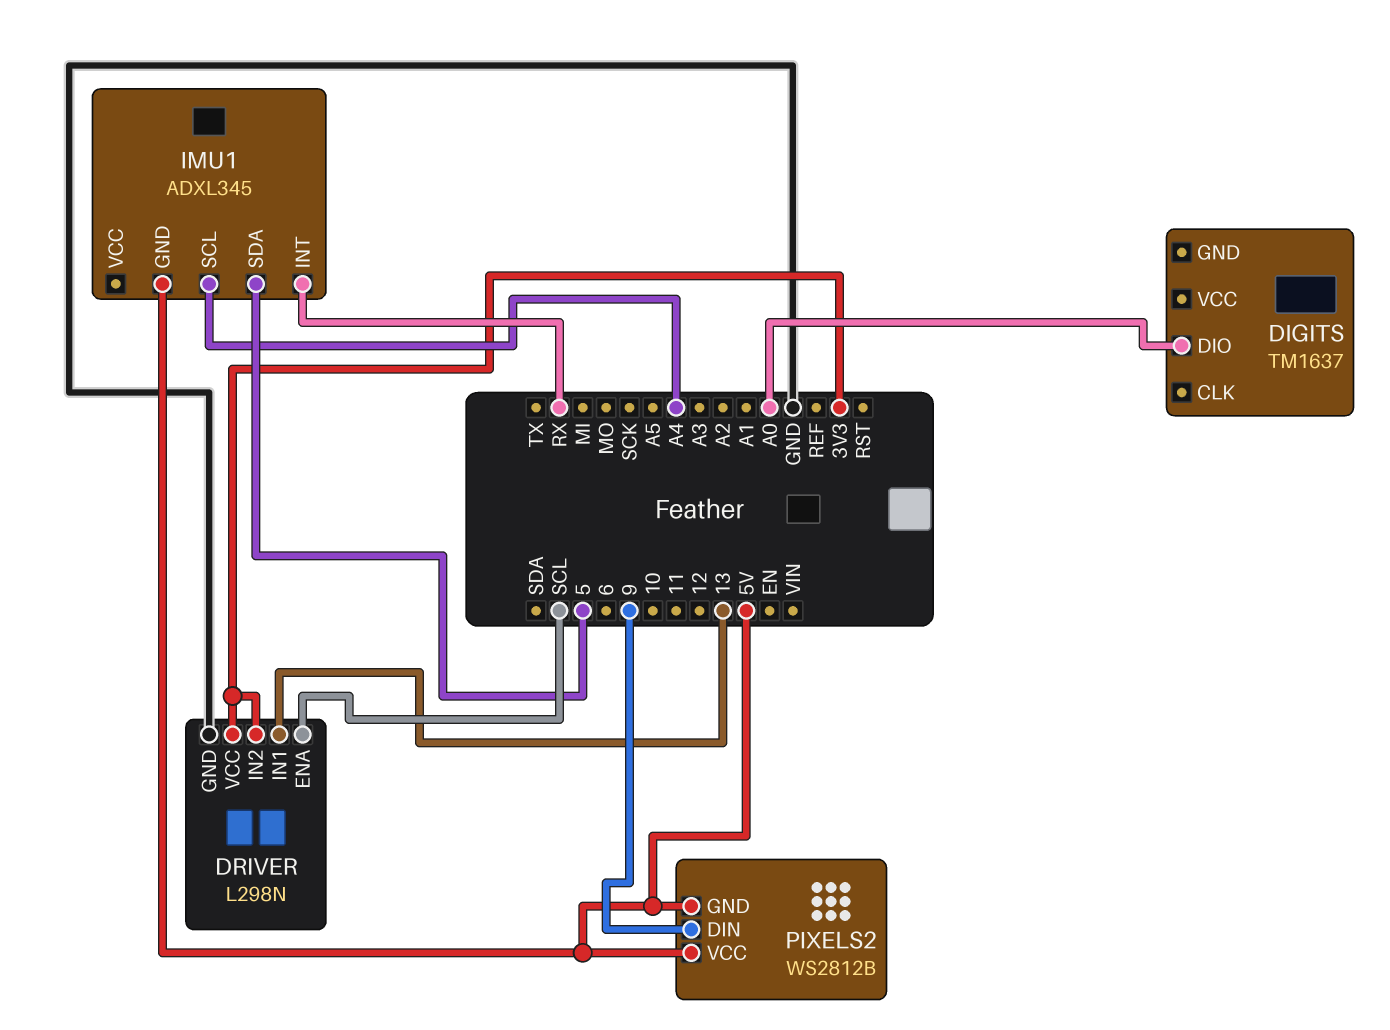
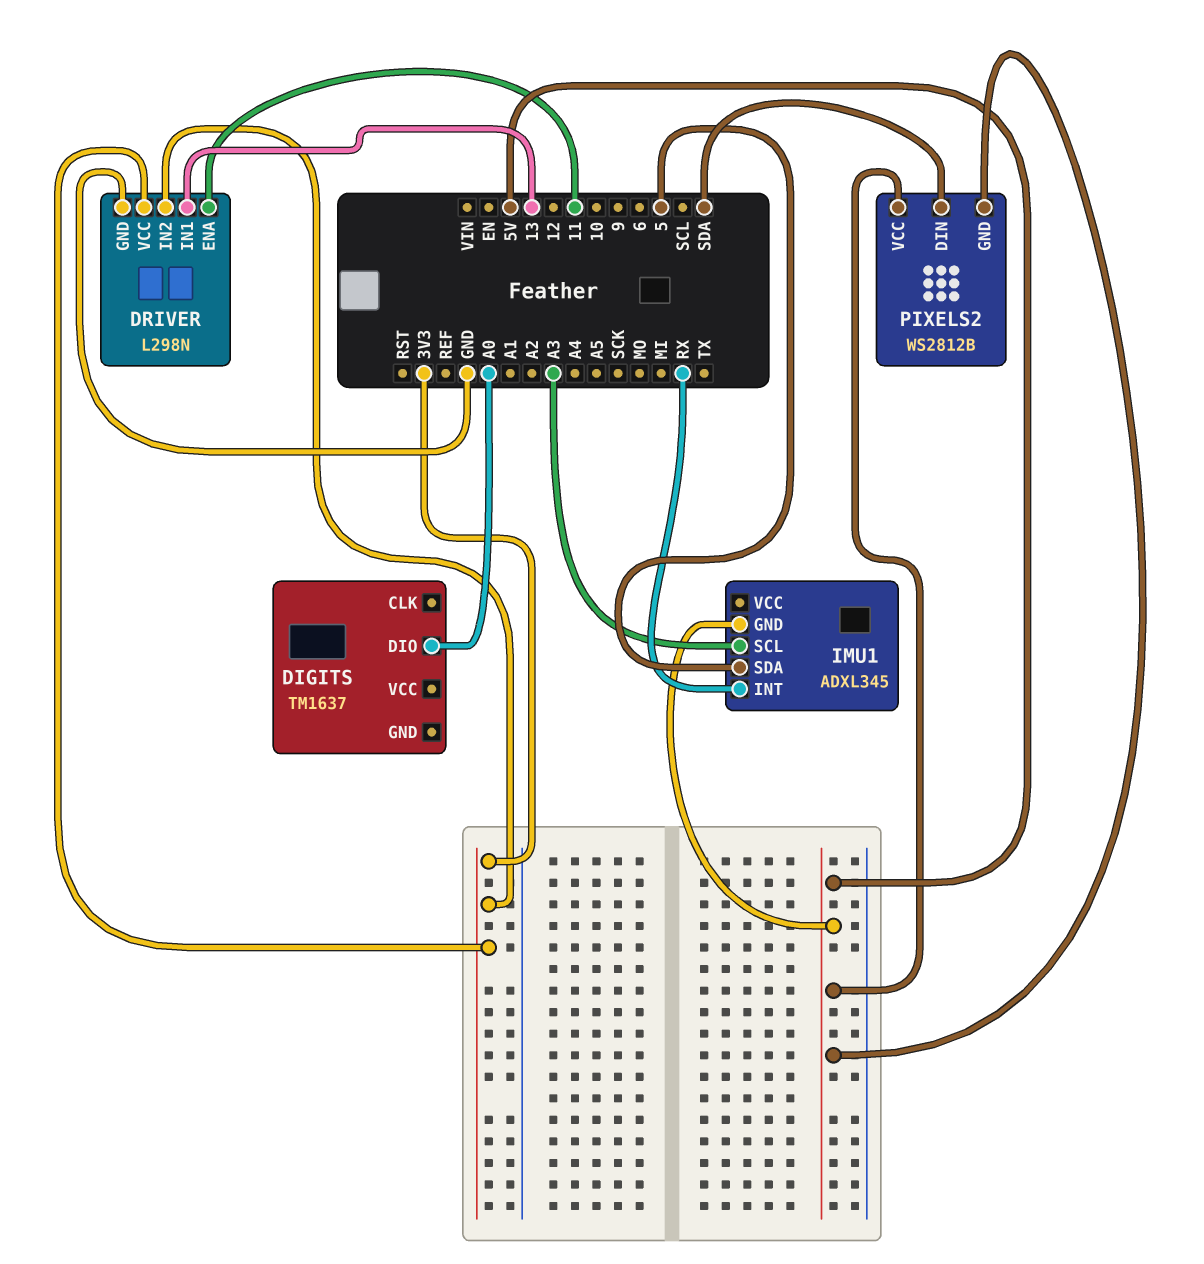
DRIVER pin ENA: SCL -> 11
IMU1 pin SCL: A4 -> A3
PIXELS2 pin DIN: 9 -> SDA

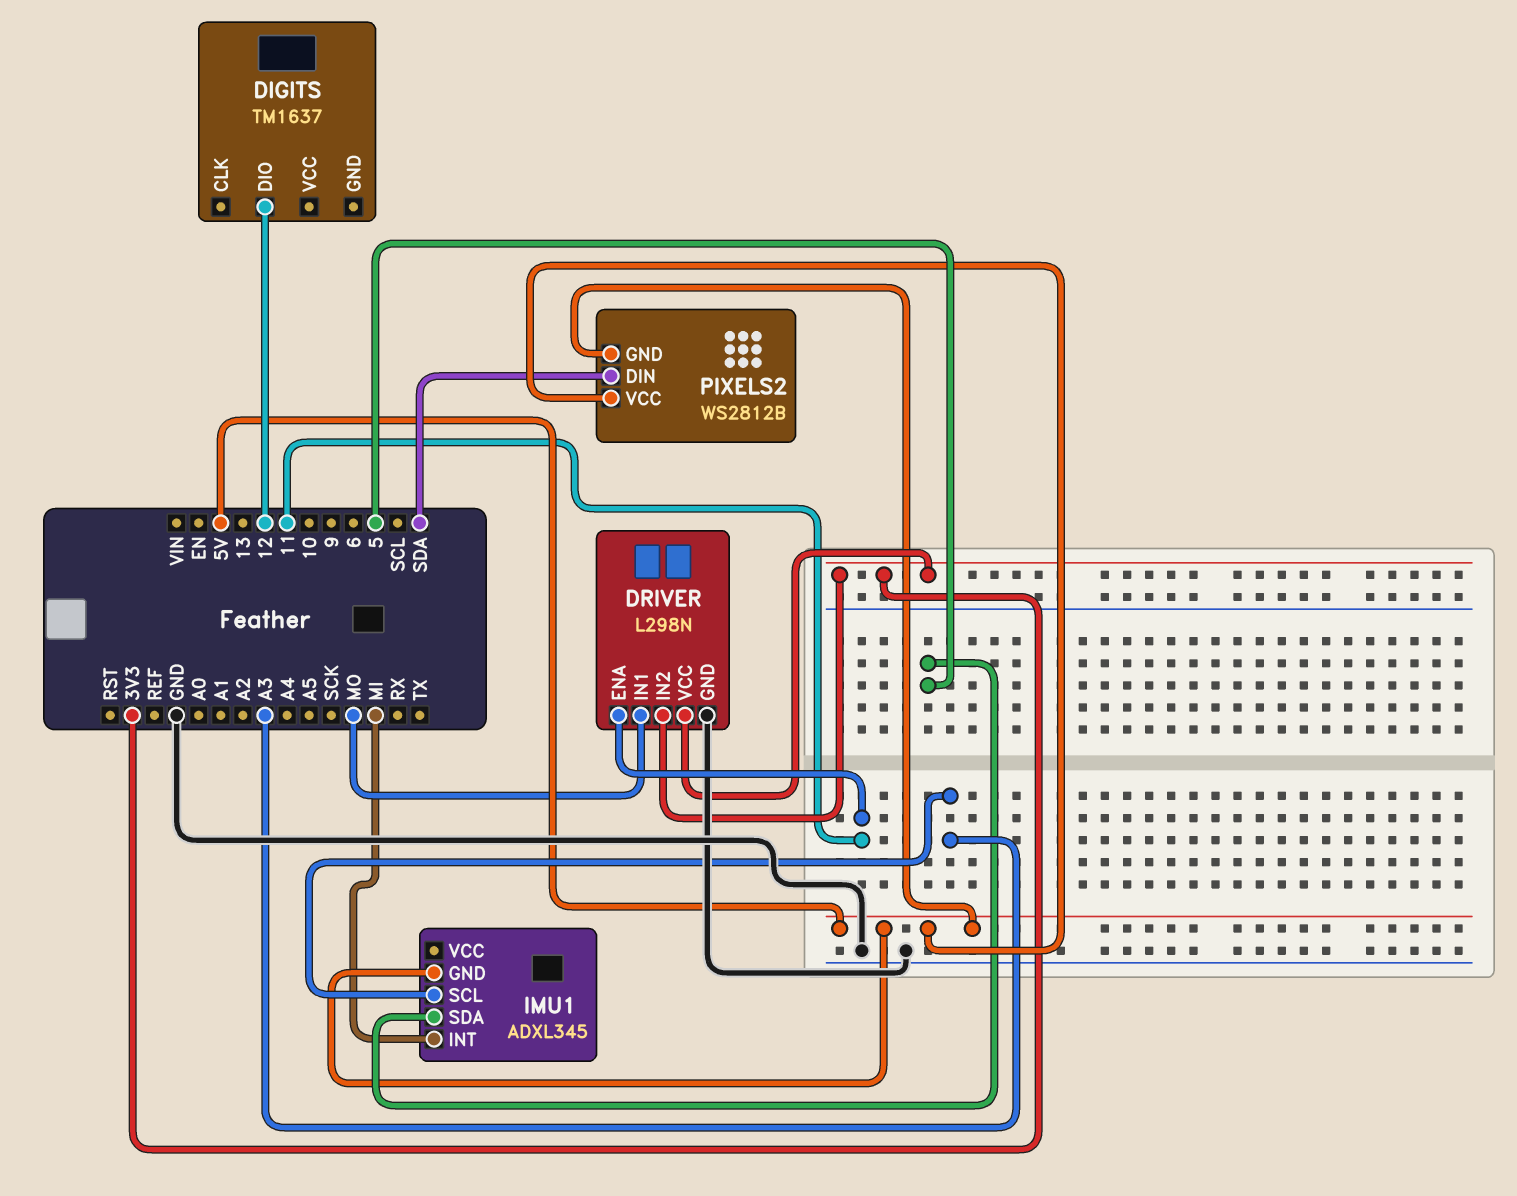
DIGITS pin DIO: A0 -> 12
DRIVER pin IN1: 13 -> MO
IMU1 pin INT: RX -> MI

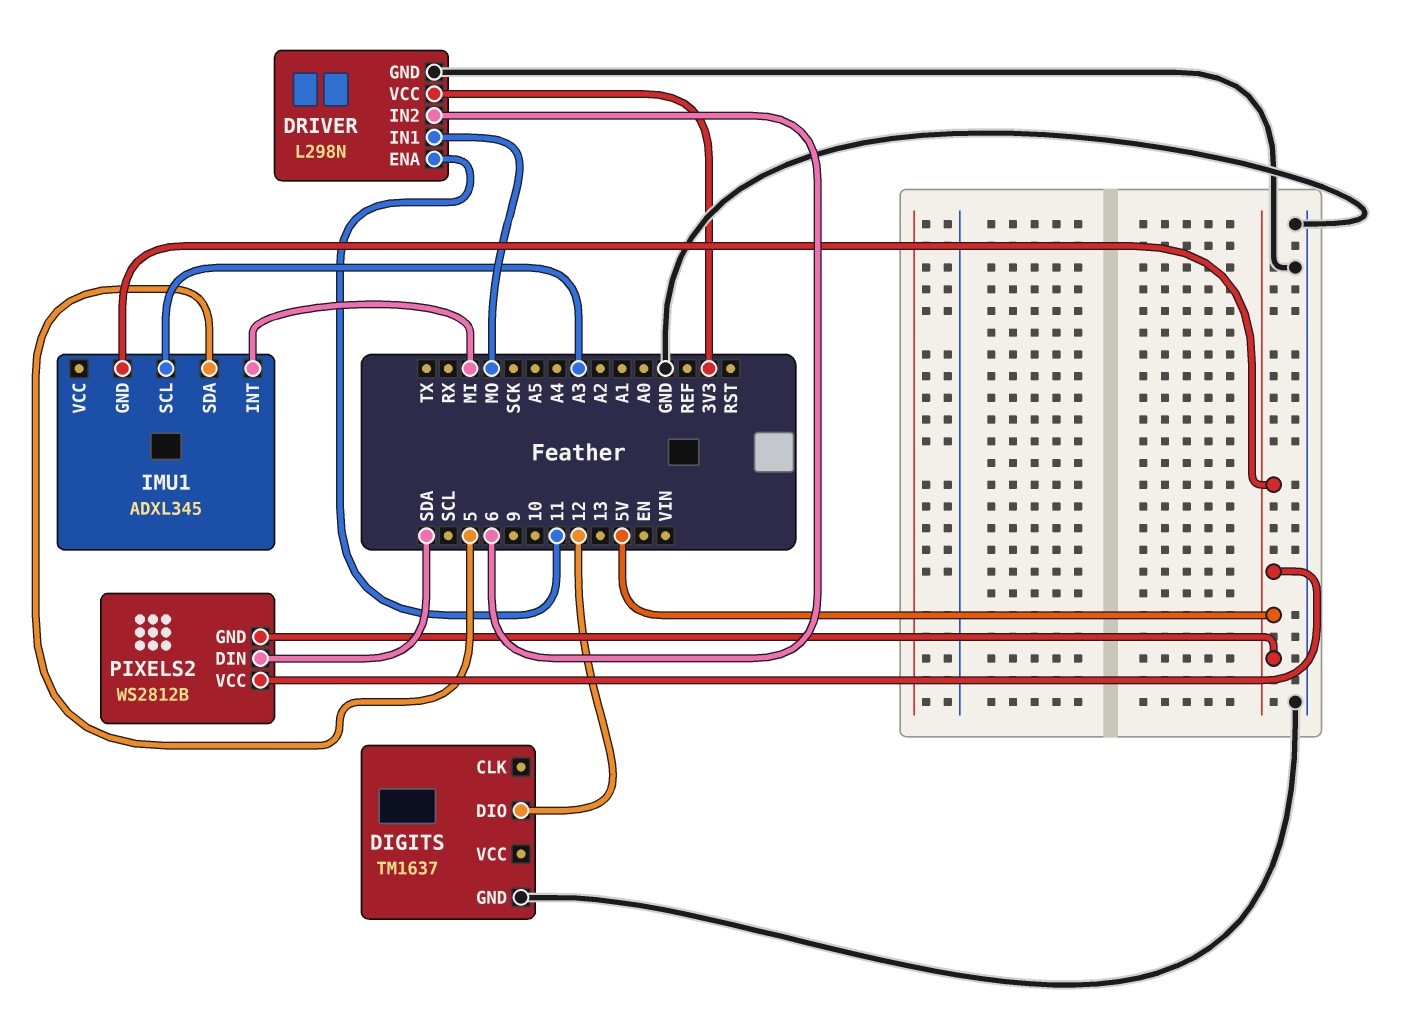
DIGITS pin GND: none -> GND
DRIVER pin IN2: 3V3 -> 6

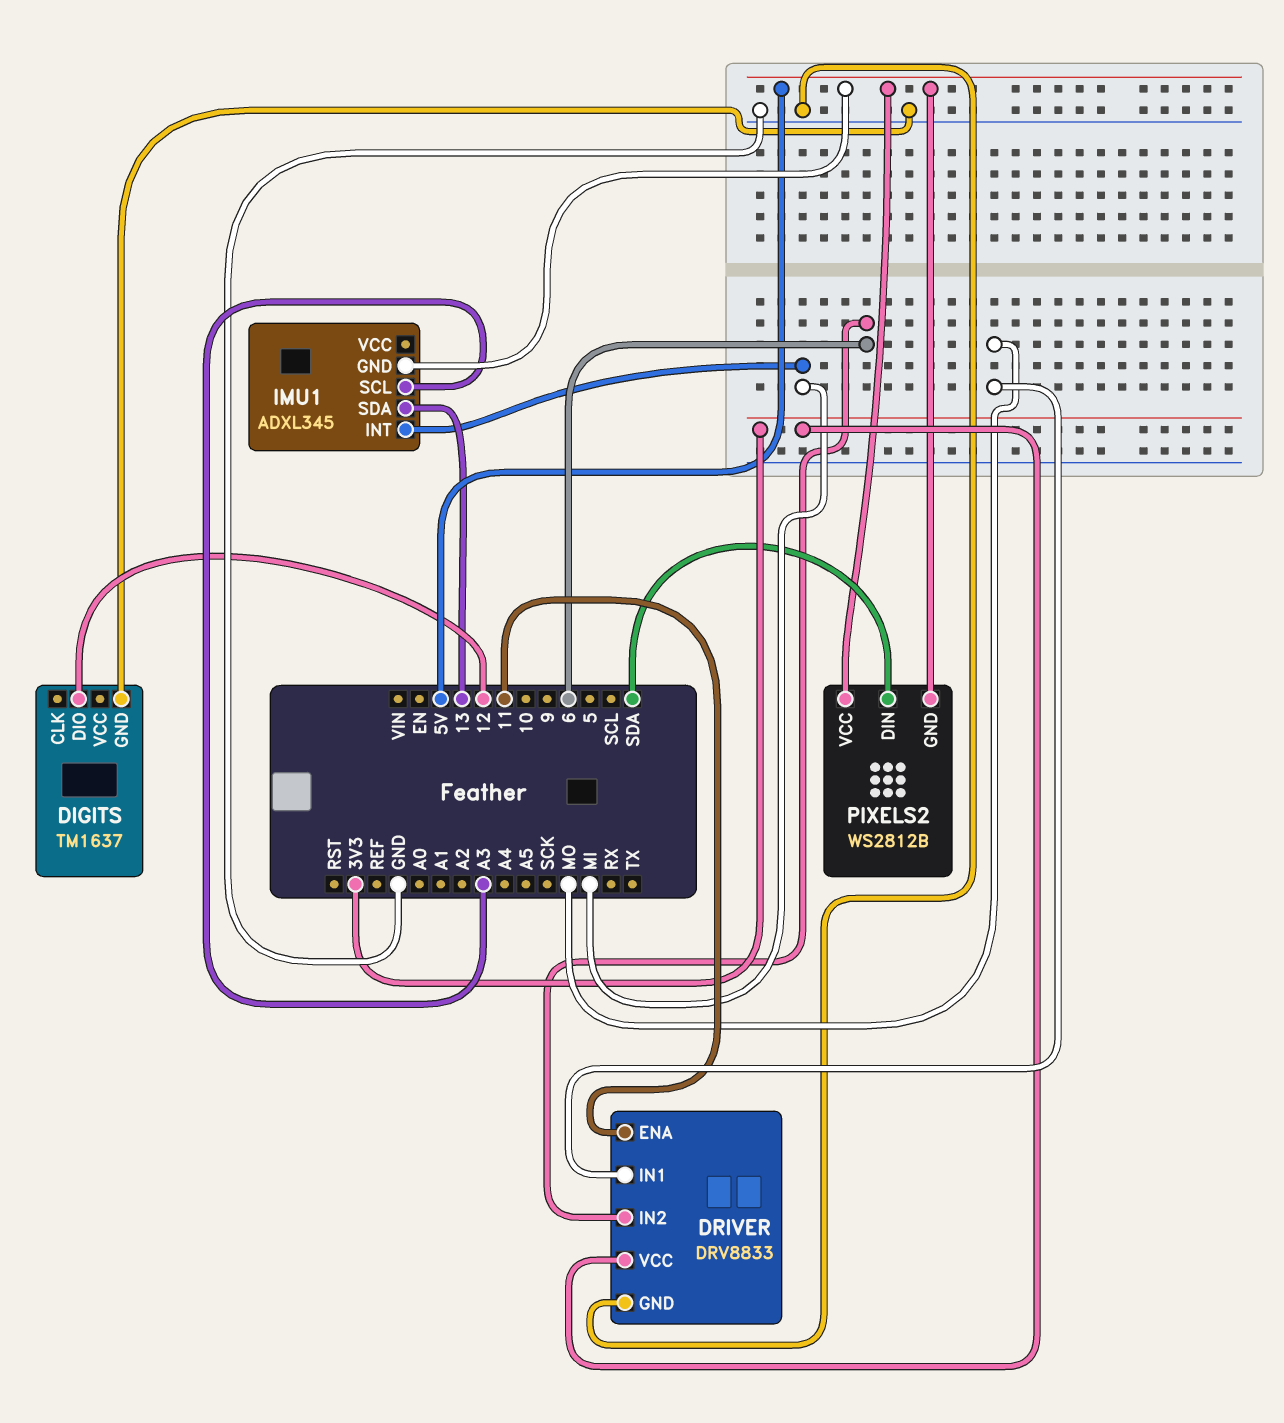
DRIVER: L298N -> DRV8833
IMU1 pin SDA: 5 -> 13

